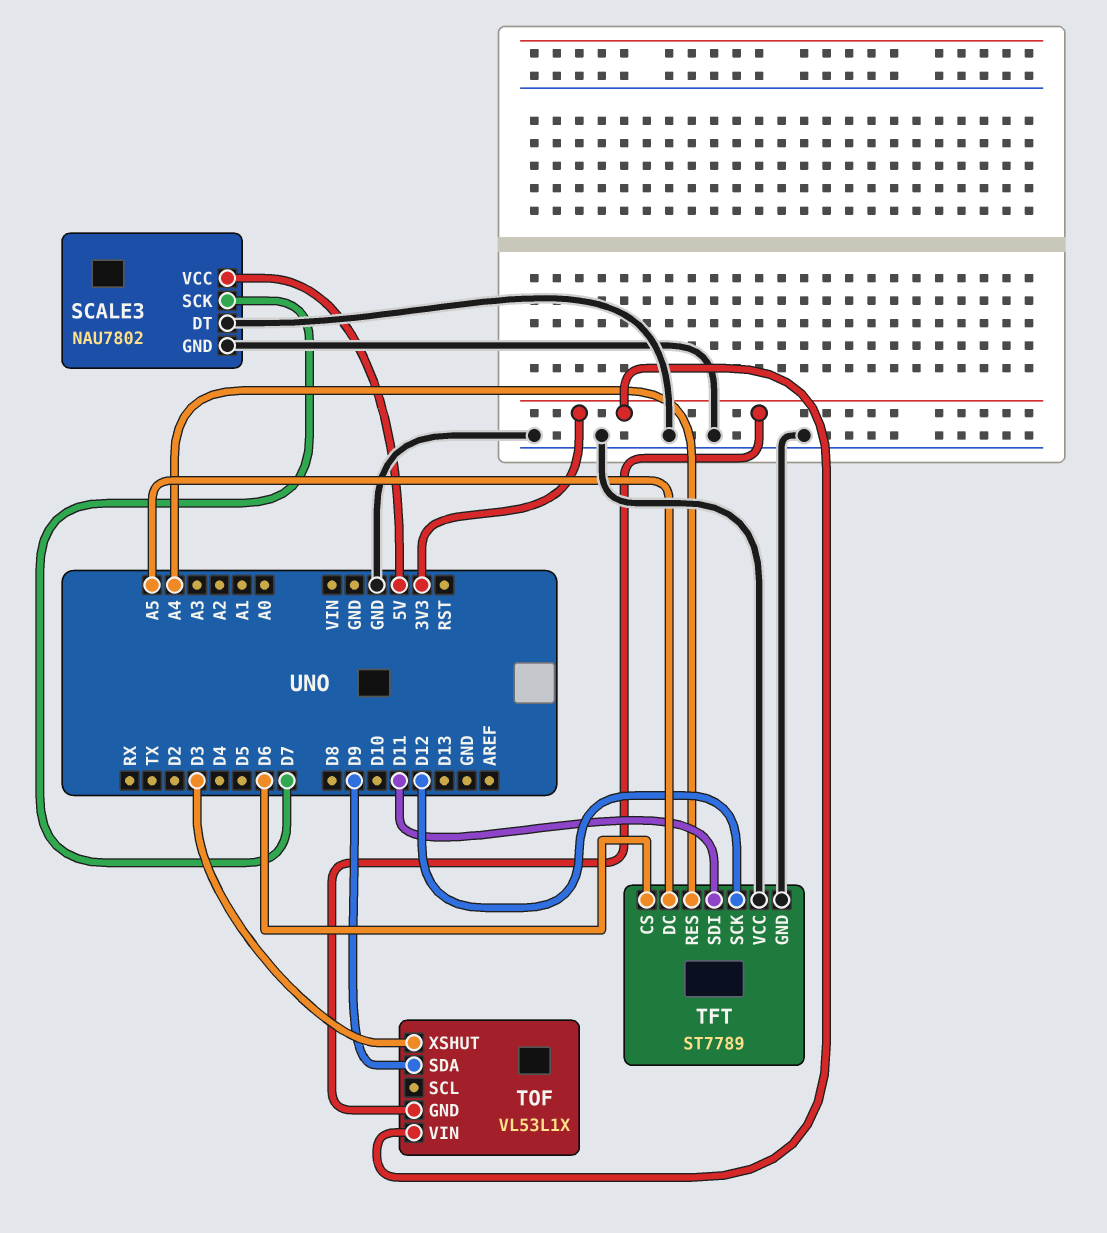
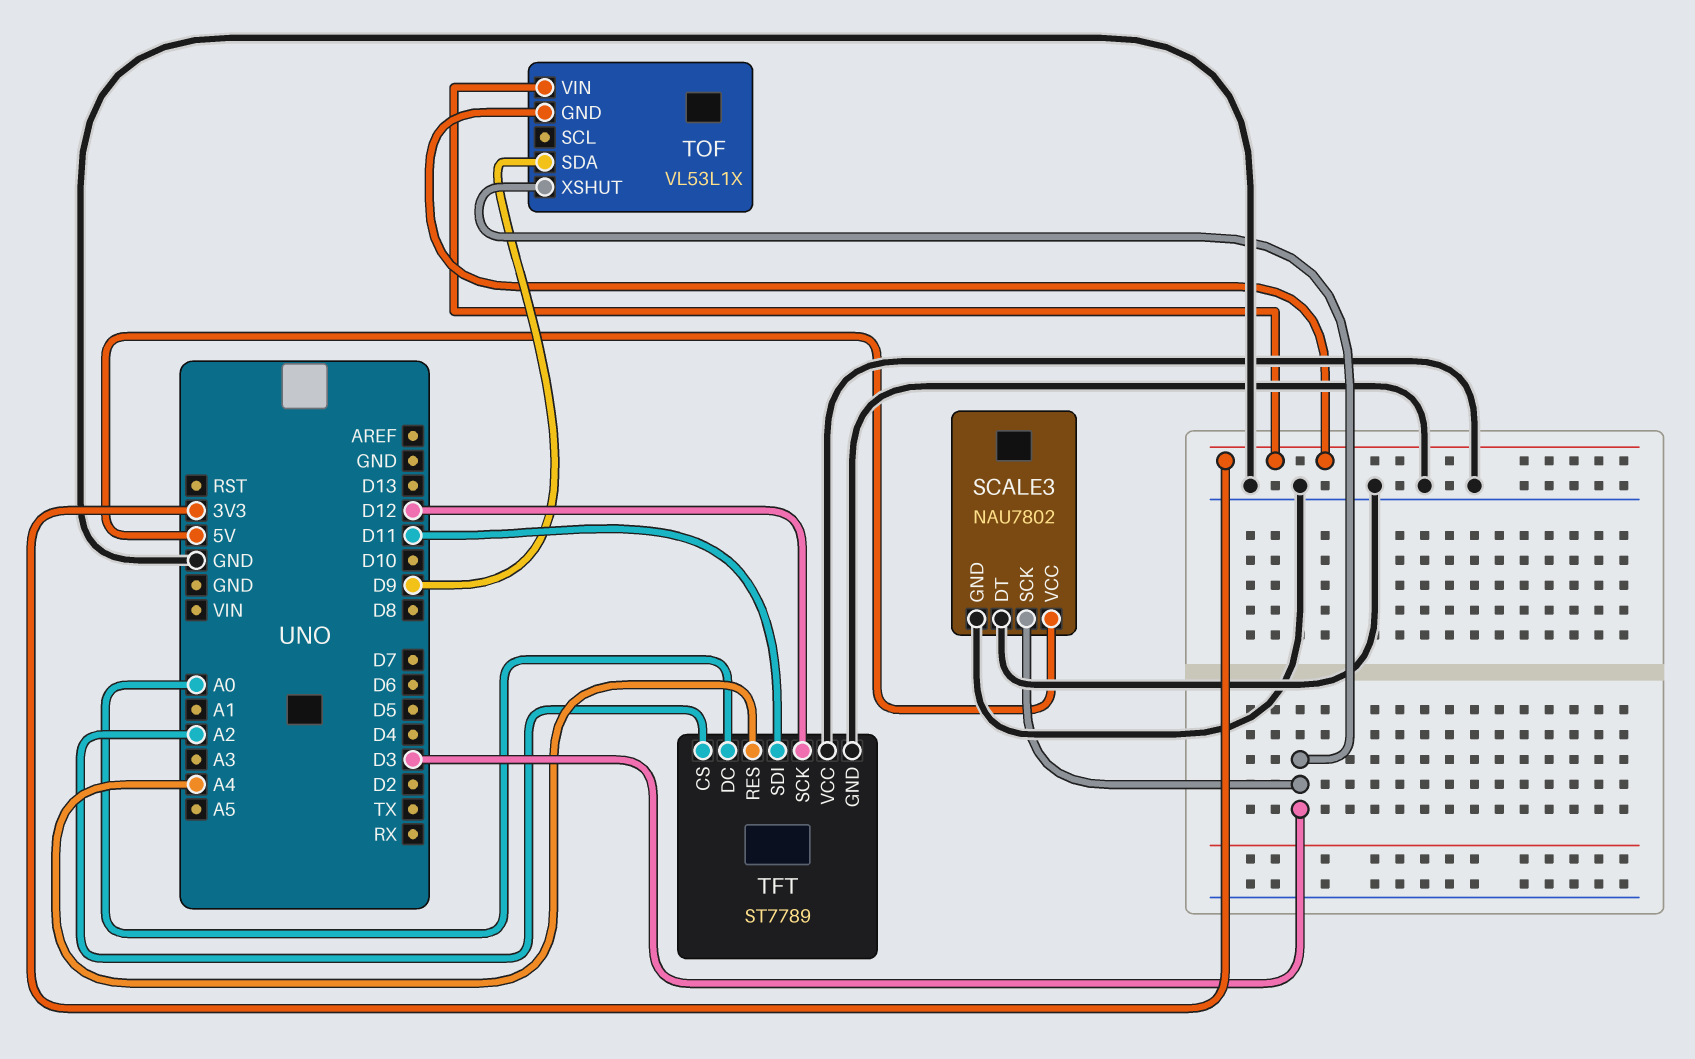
SCALE3 pin SCK: D7 -> D3
TFT pin CS: D6 -> A2
TFT pin DC: A5 -> A0

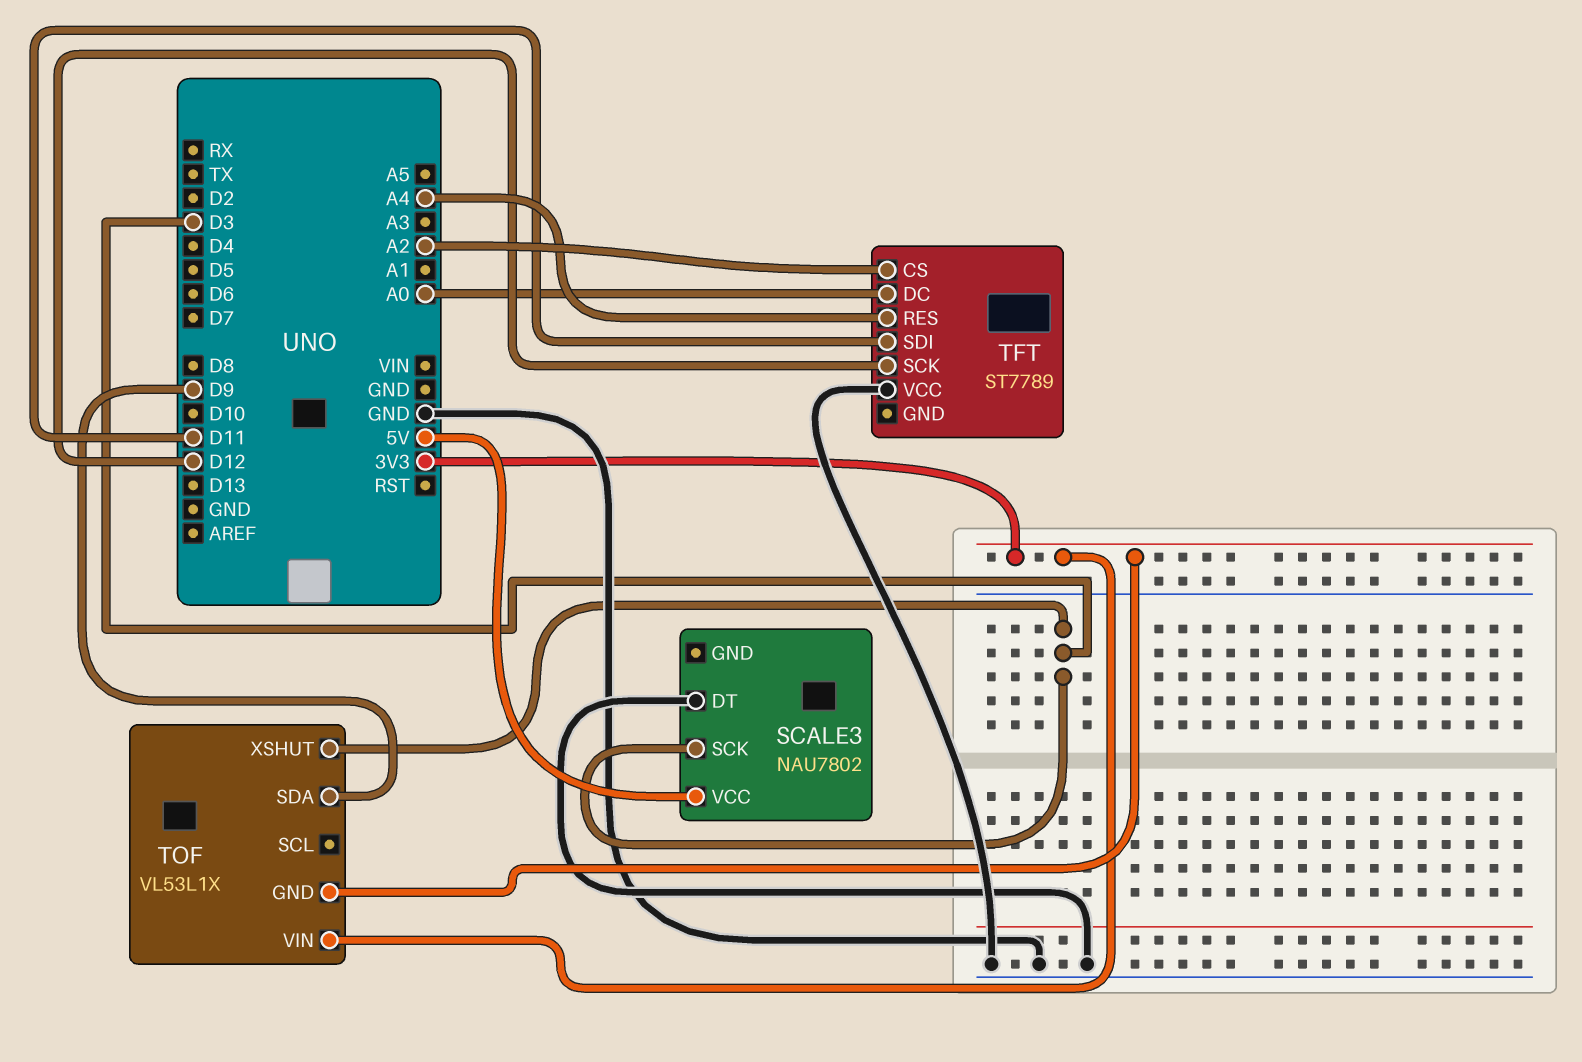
SCALE3 pin GND: GND -> none
TFT pin GND: GND -> none

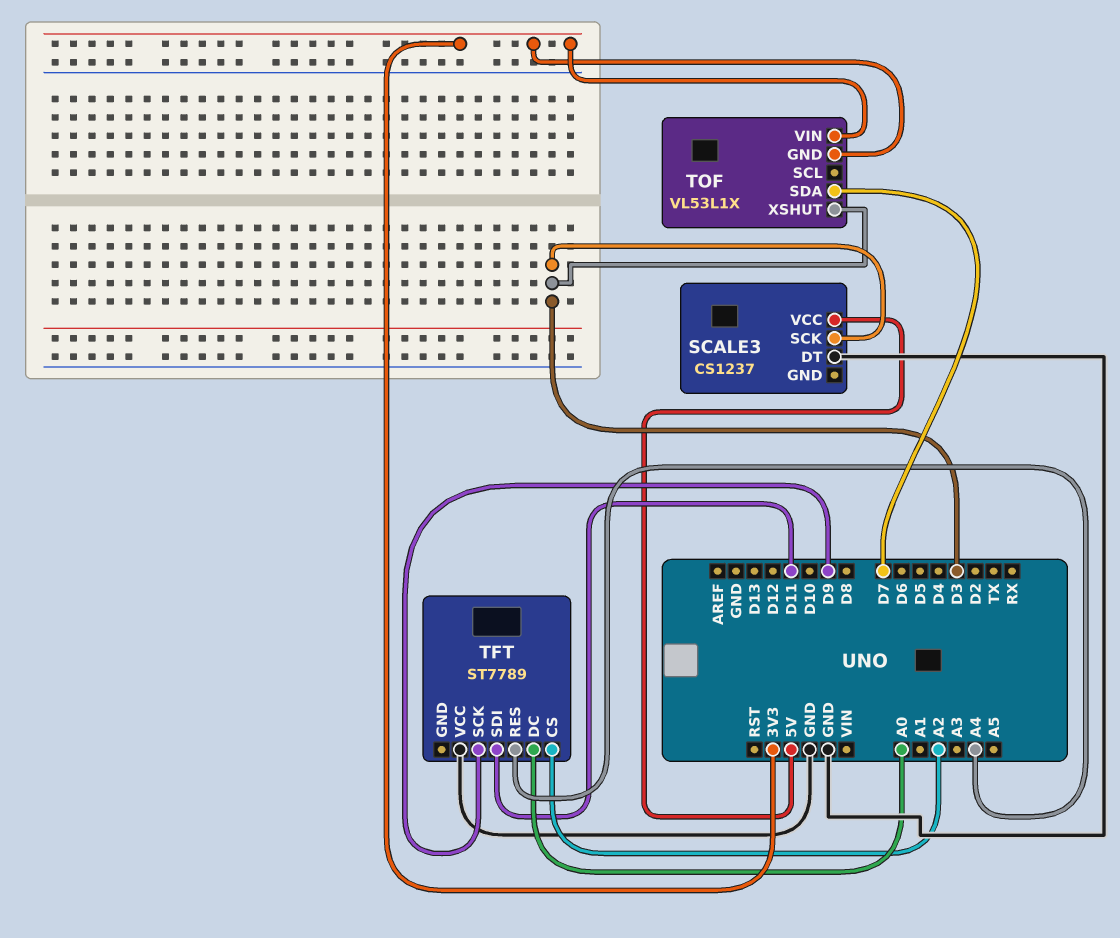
SCALE3: NAU7802 -> CS1237
TFT pin SCK: D12 -> D9
TOF pin SDA: D9 -> D7

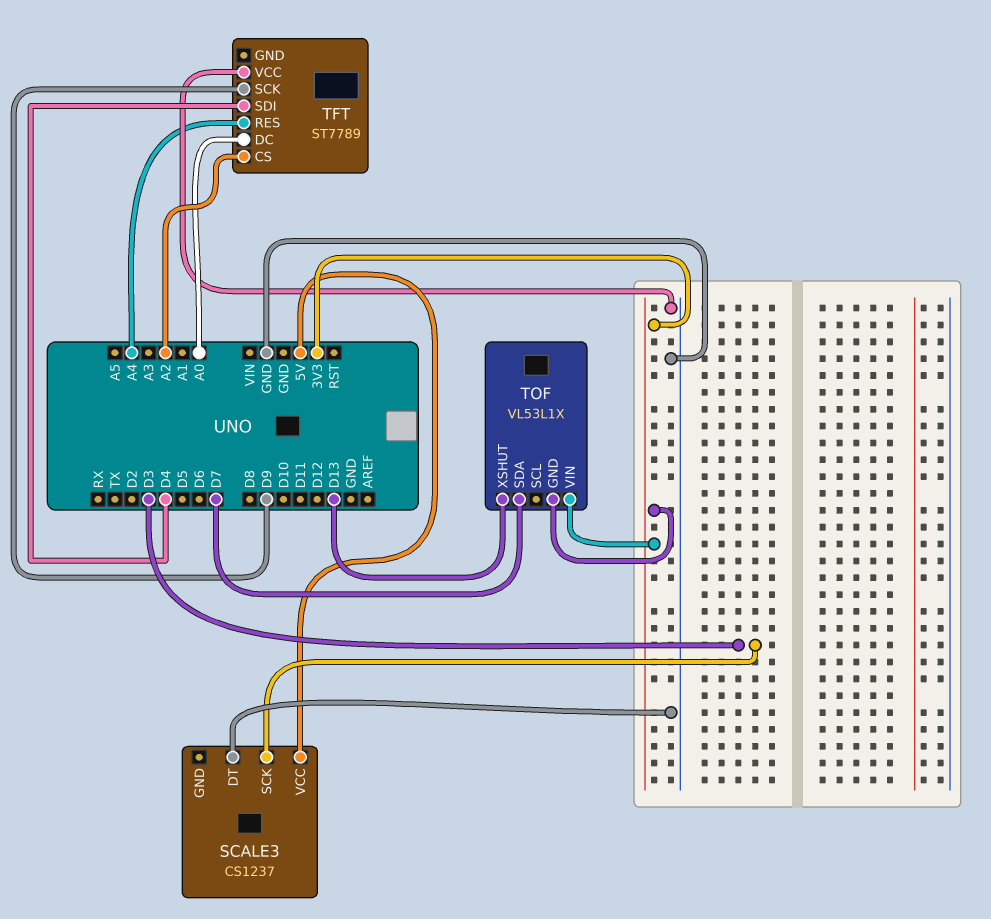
TFT pin SDI: D11 -> D4
TOF pin XSHUT: D3 -> D13

